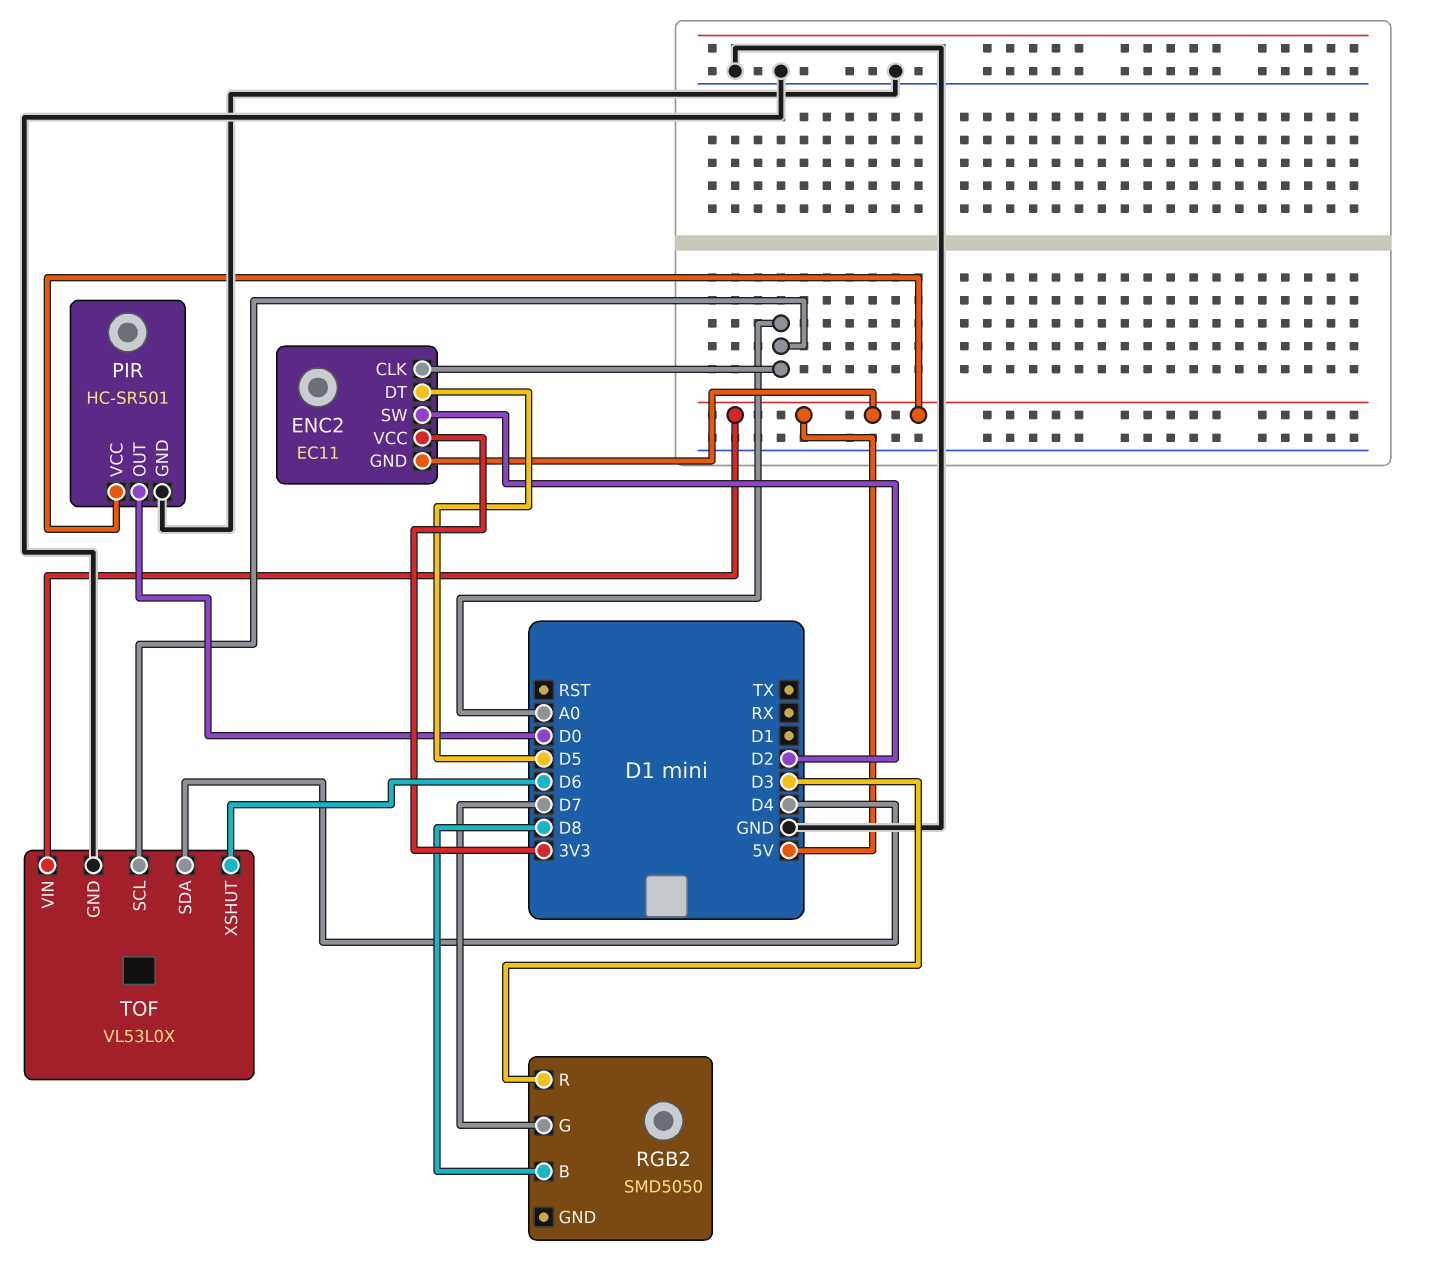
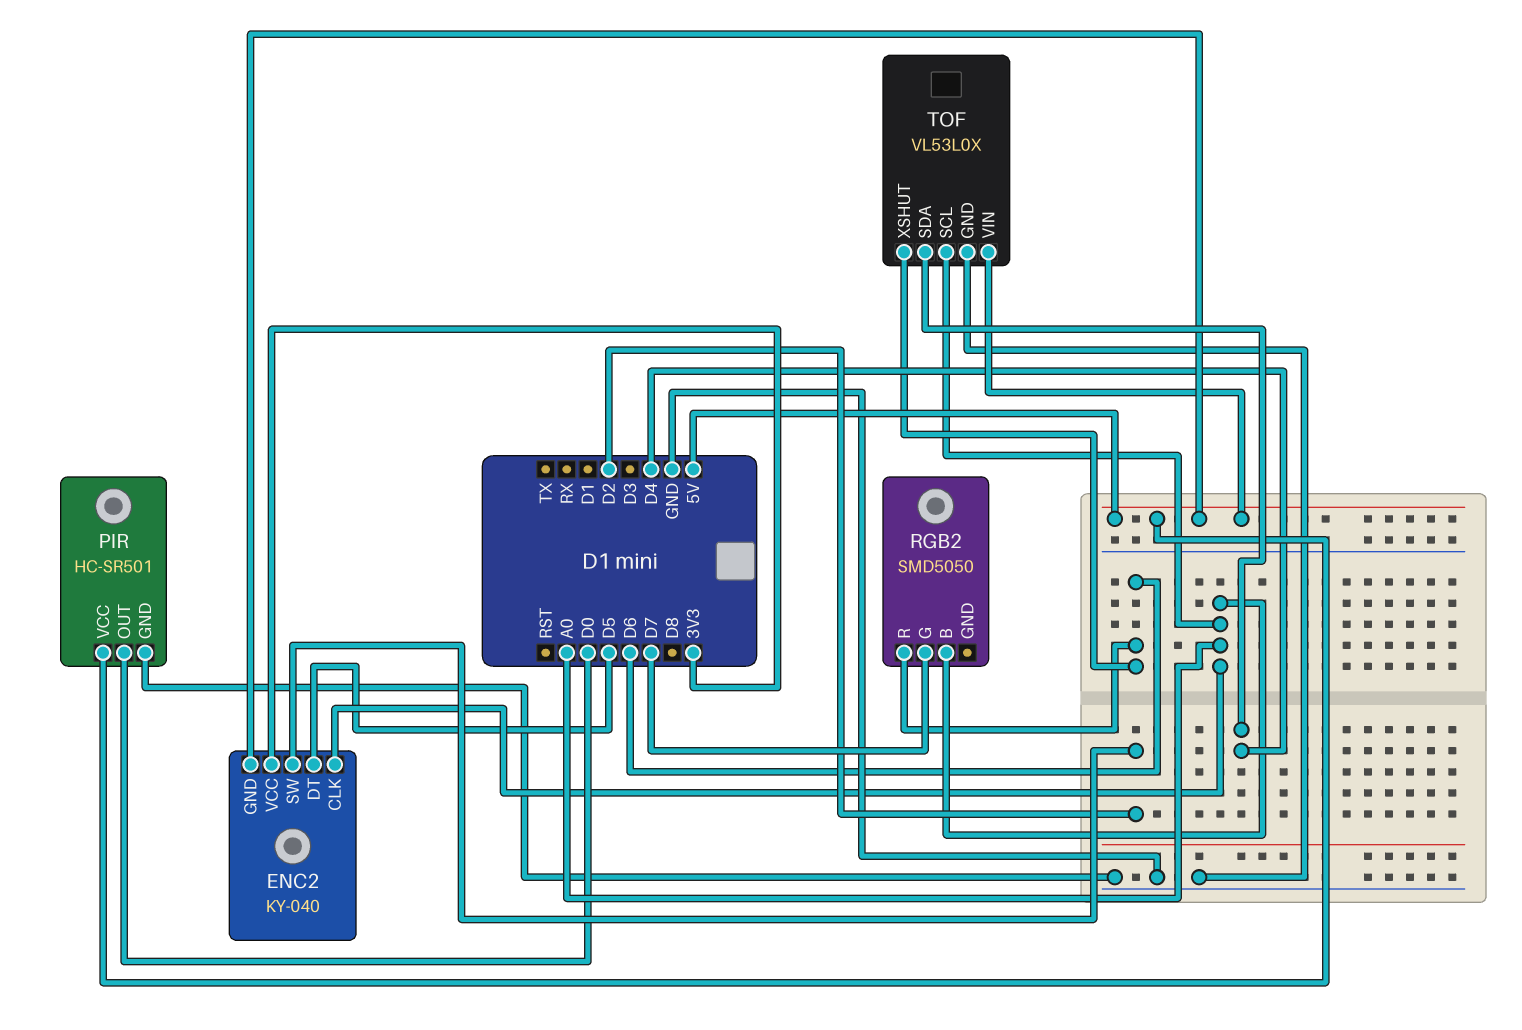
ENC2: EC11 -> KY-040
RGB2 pin B: D8 -> A0
RGB2 pin R: D3 -> D6

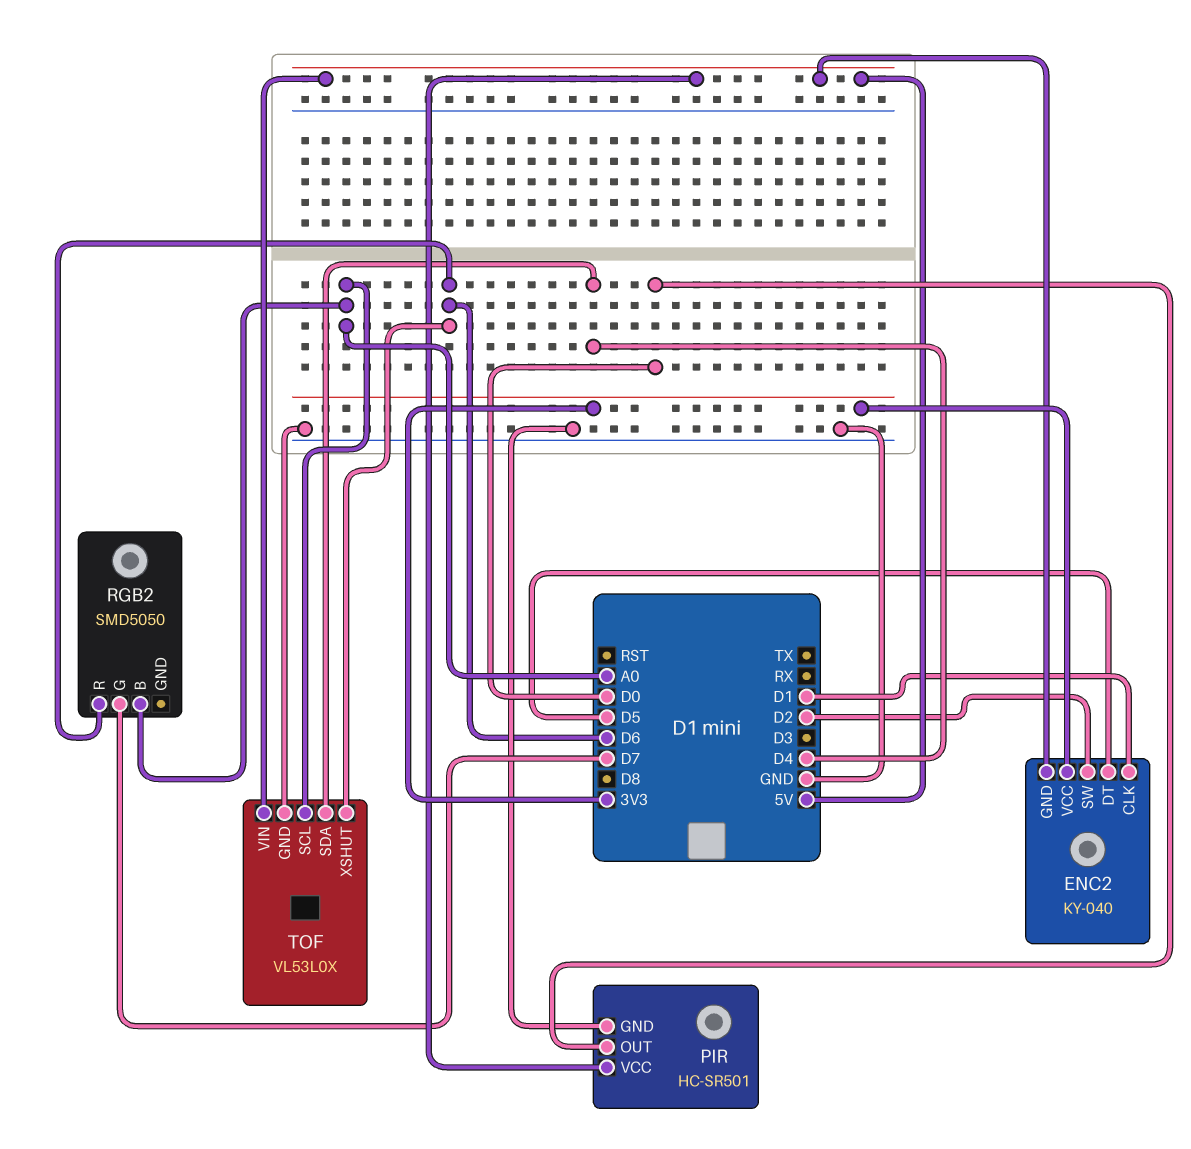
ENC2 pin CLK: A0 -> D1

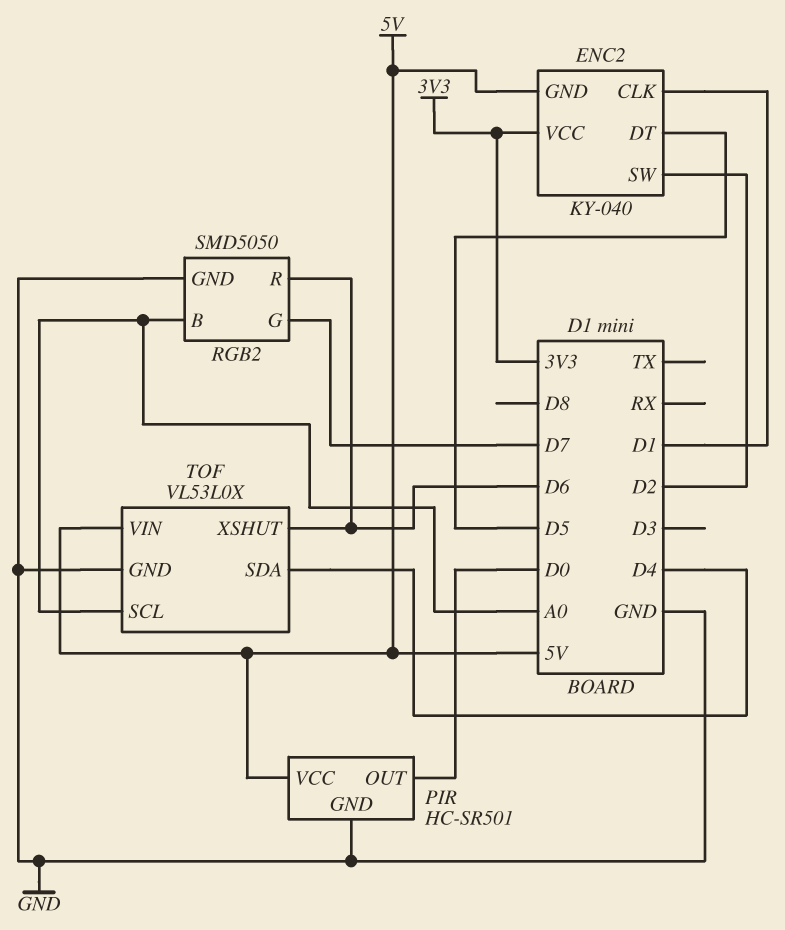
RGB2 pin GND: none -> GND

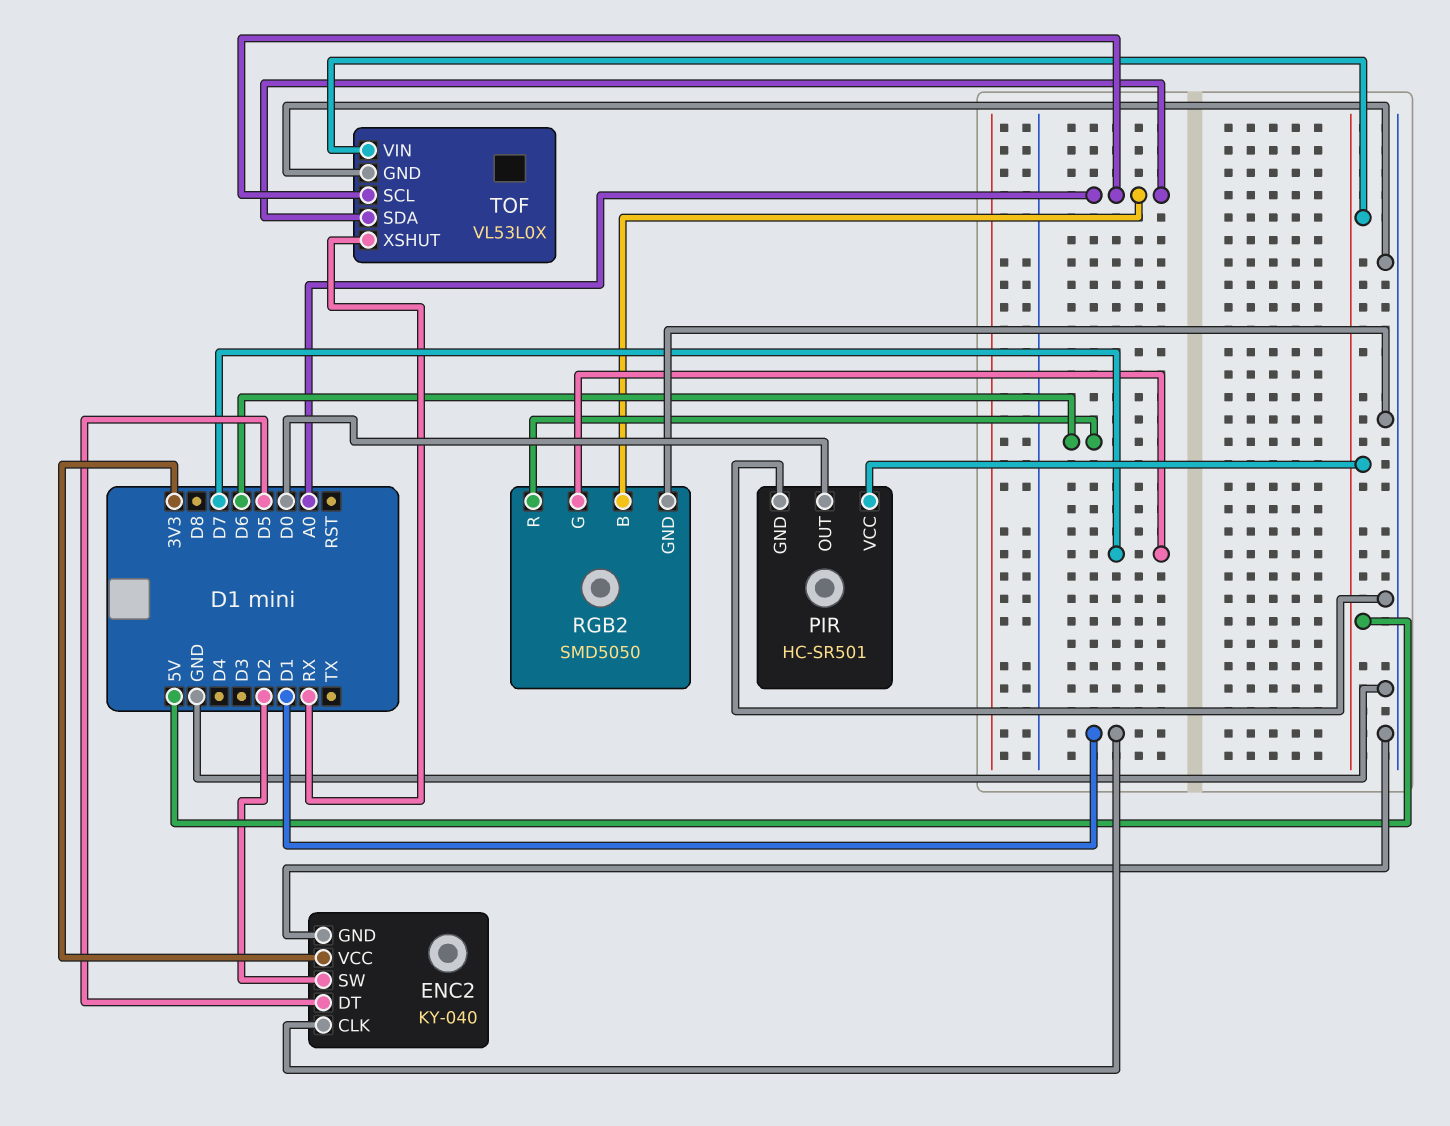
ENC2 pin GND: 5V -> GND
TOF pin SDA: D4 -> A0
TOF pin XSHUT: D6 -> RX

